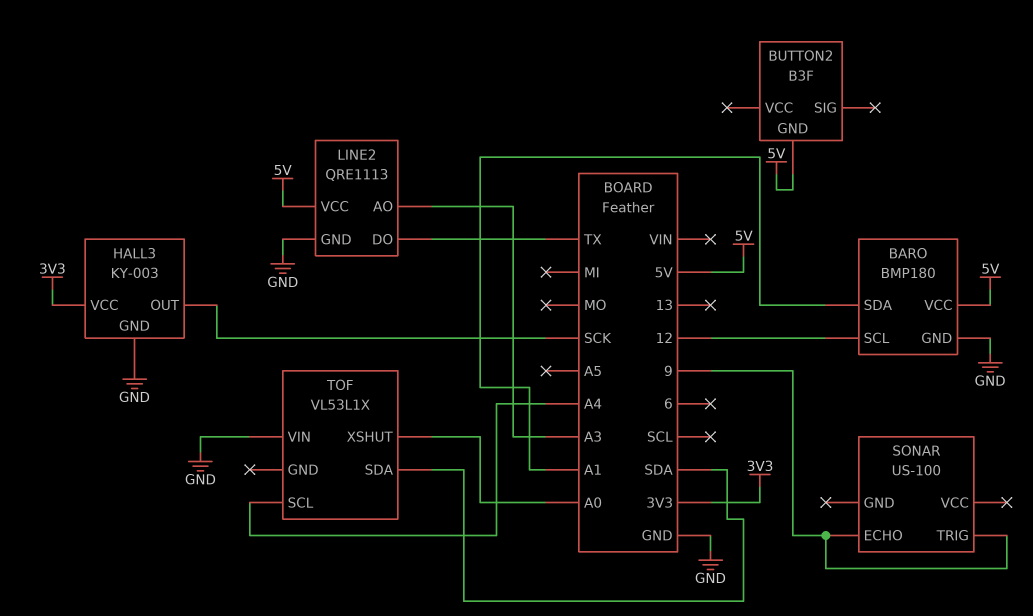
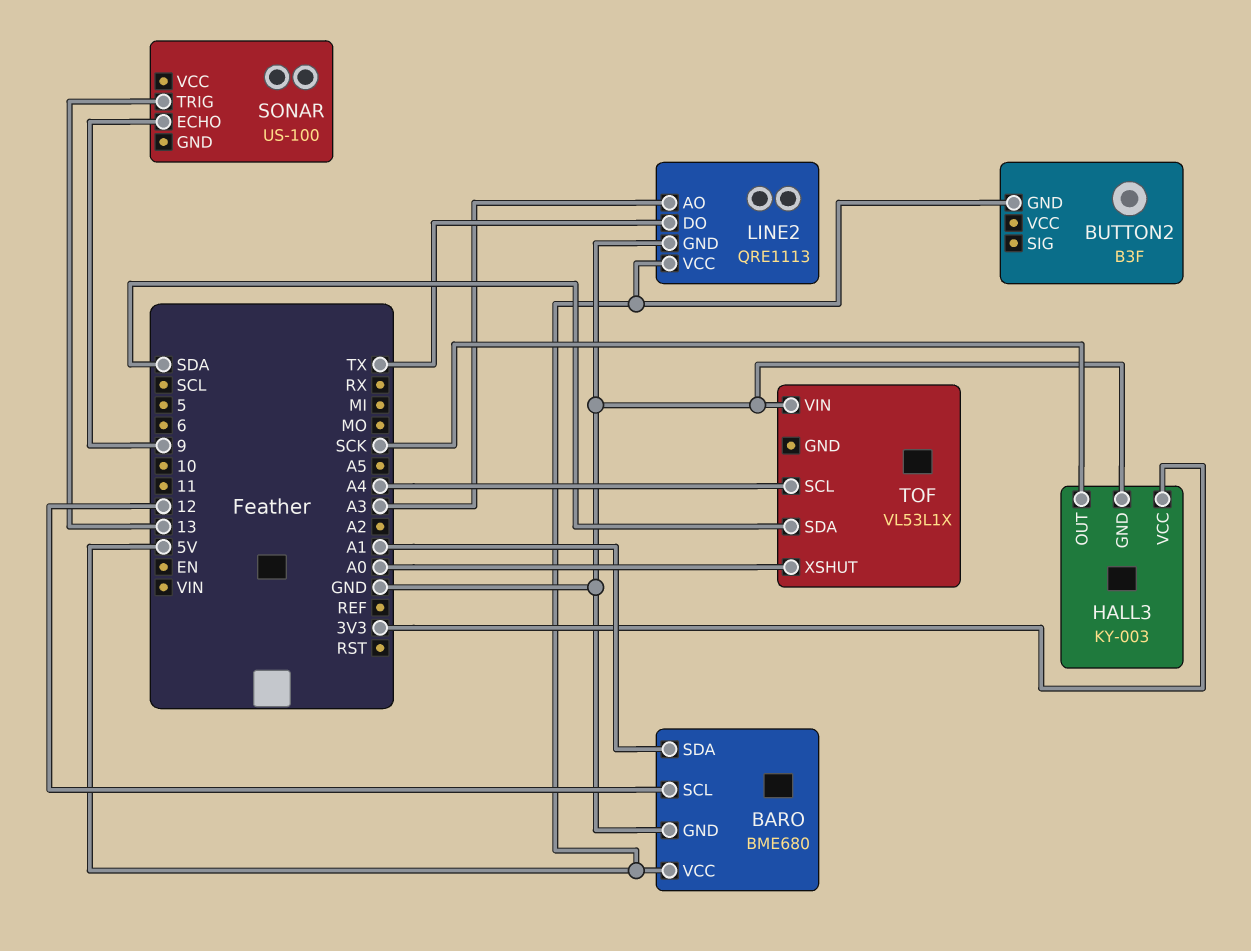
BARO: BMP180 -> BME680
SONAR pin TRIG: 9 -> 13

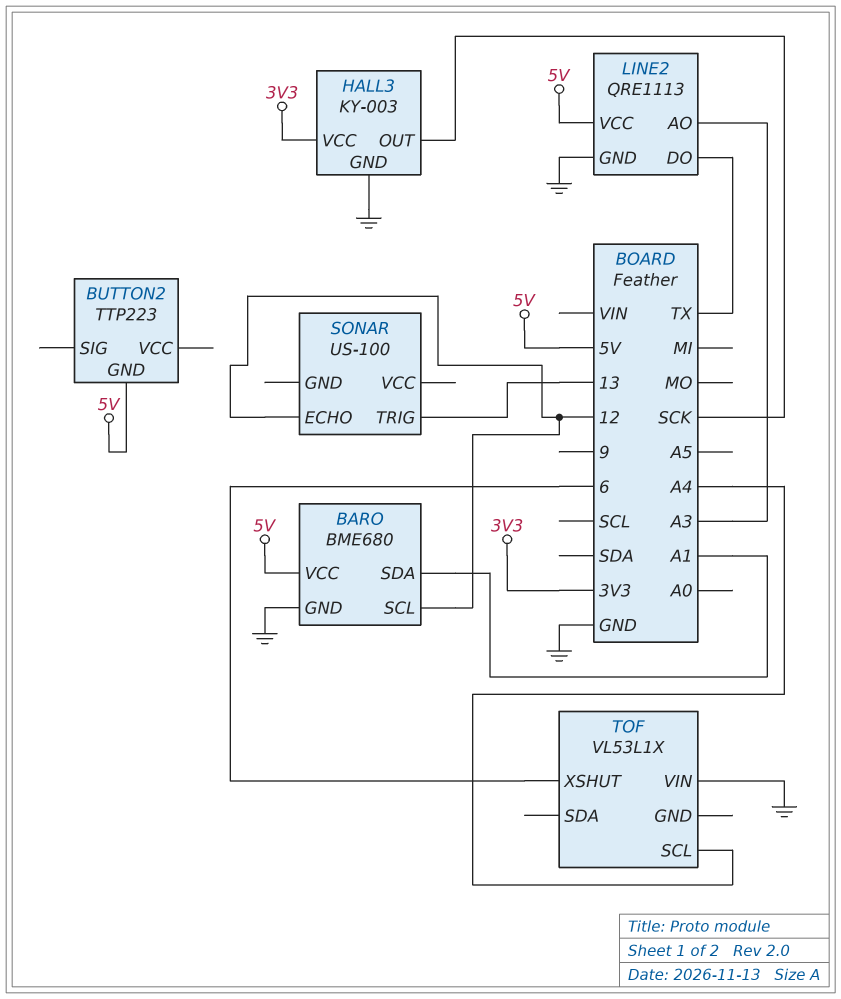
BUTTON2: B3F -> TTP223
SONAR pin ECHO: 9 -> 12
TOF pin SDA: SDA -> none
TOF pin XSHUT: A0 -> 6

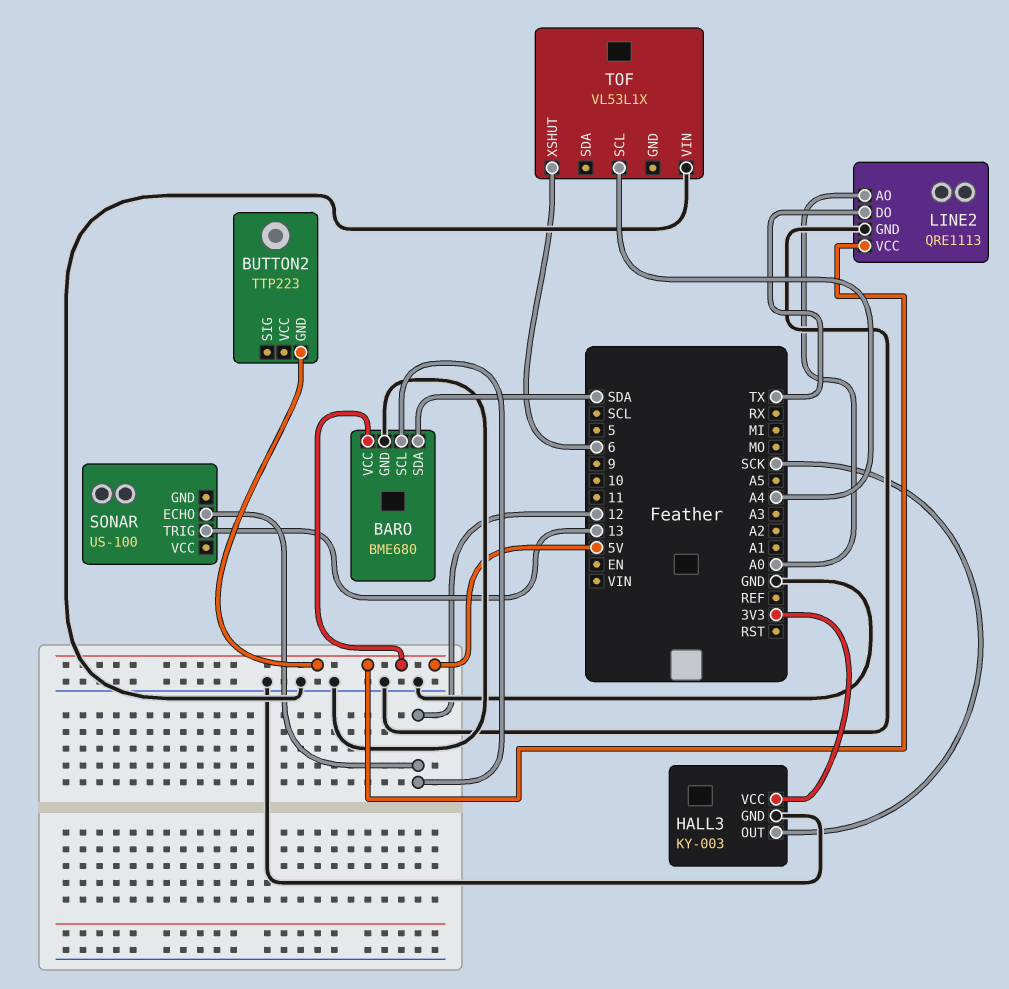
BARO pin SDA: A1 -> SDA
LINE2 pin AO: A3 -> A0

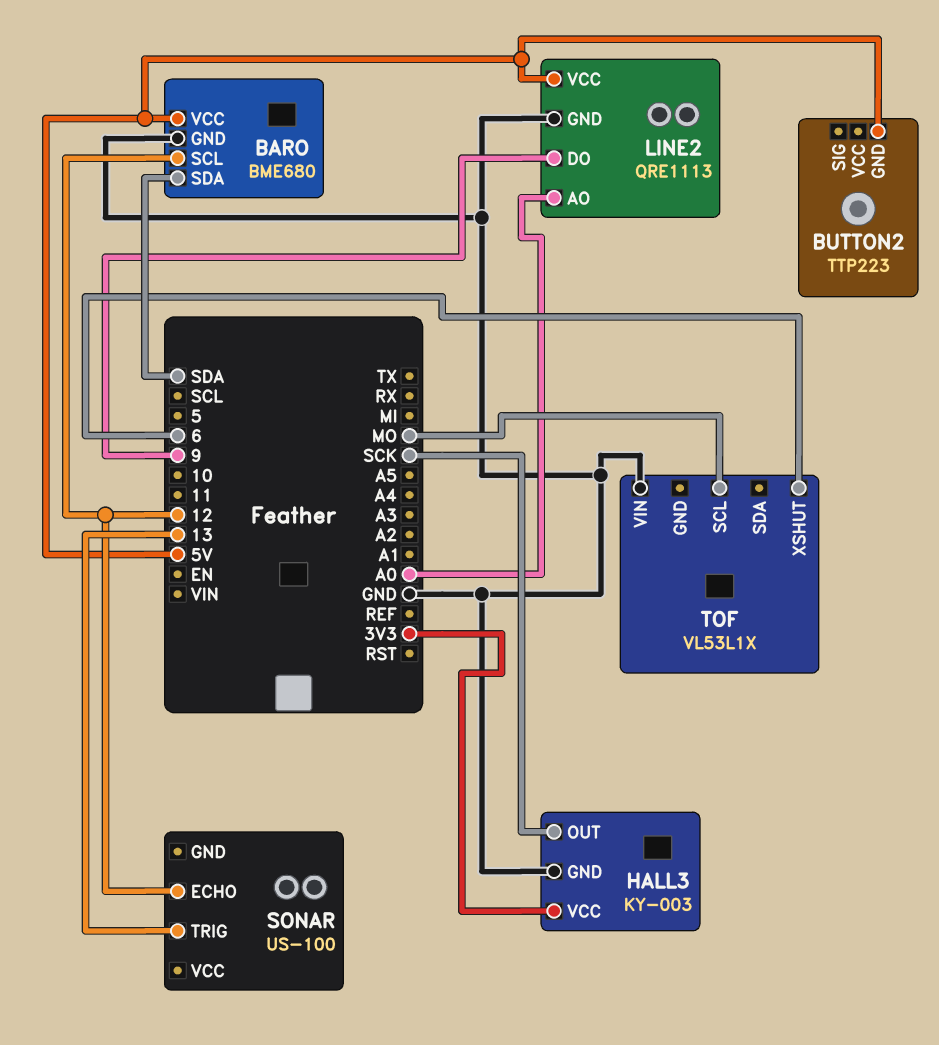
LINE2 pin DO: TX -> 9
TOF pin SCL: A4 -> MO

